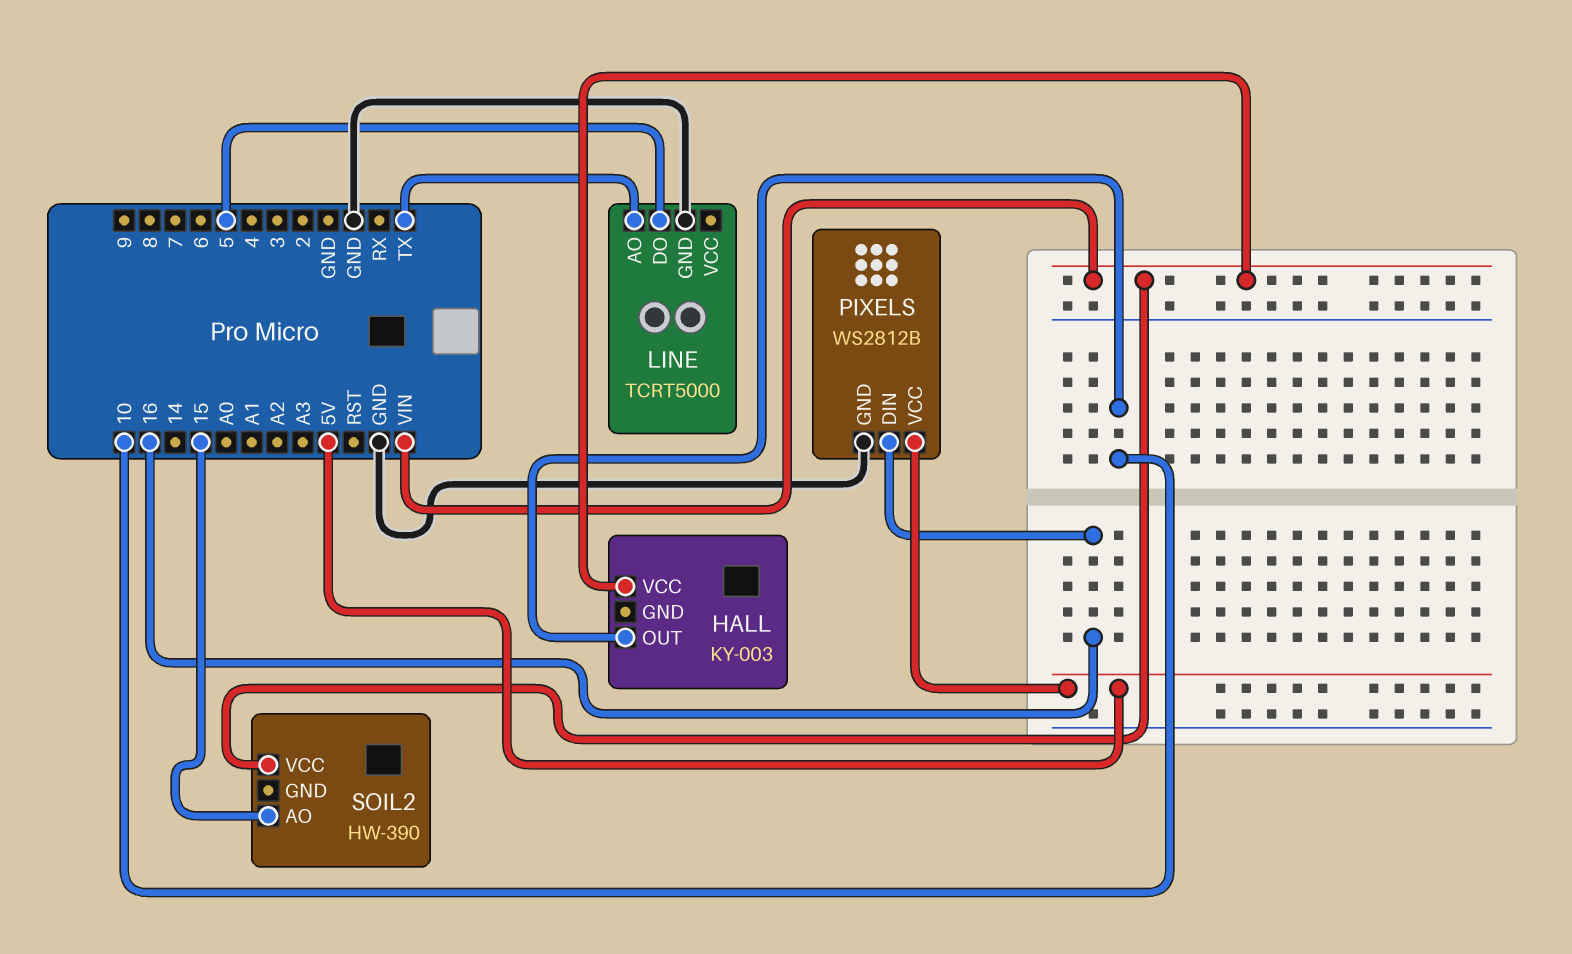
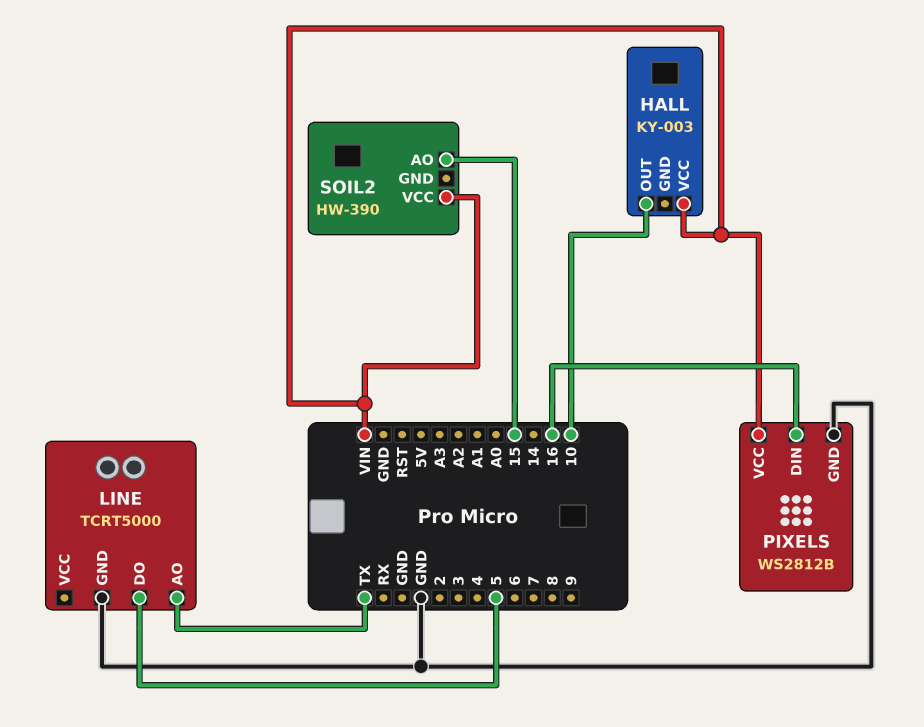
PIXELS pin VCC: 5V -> VIN

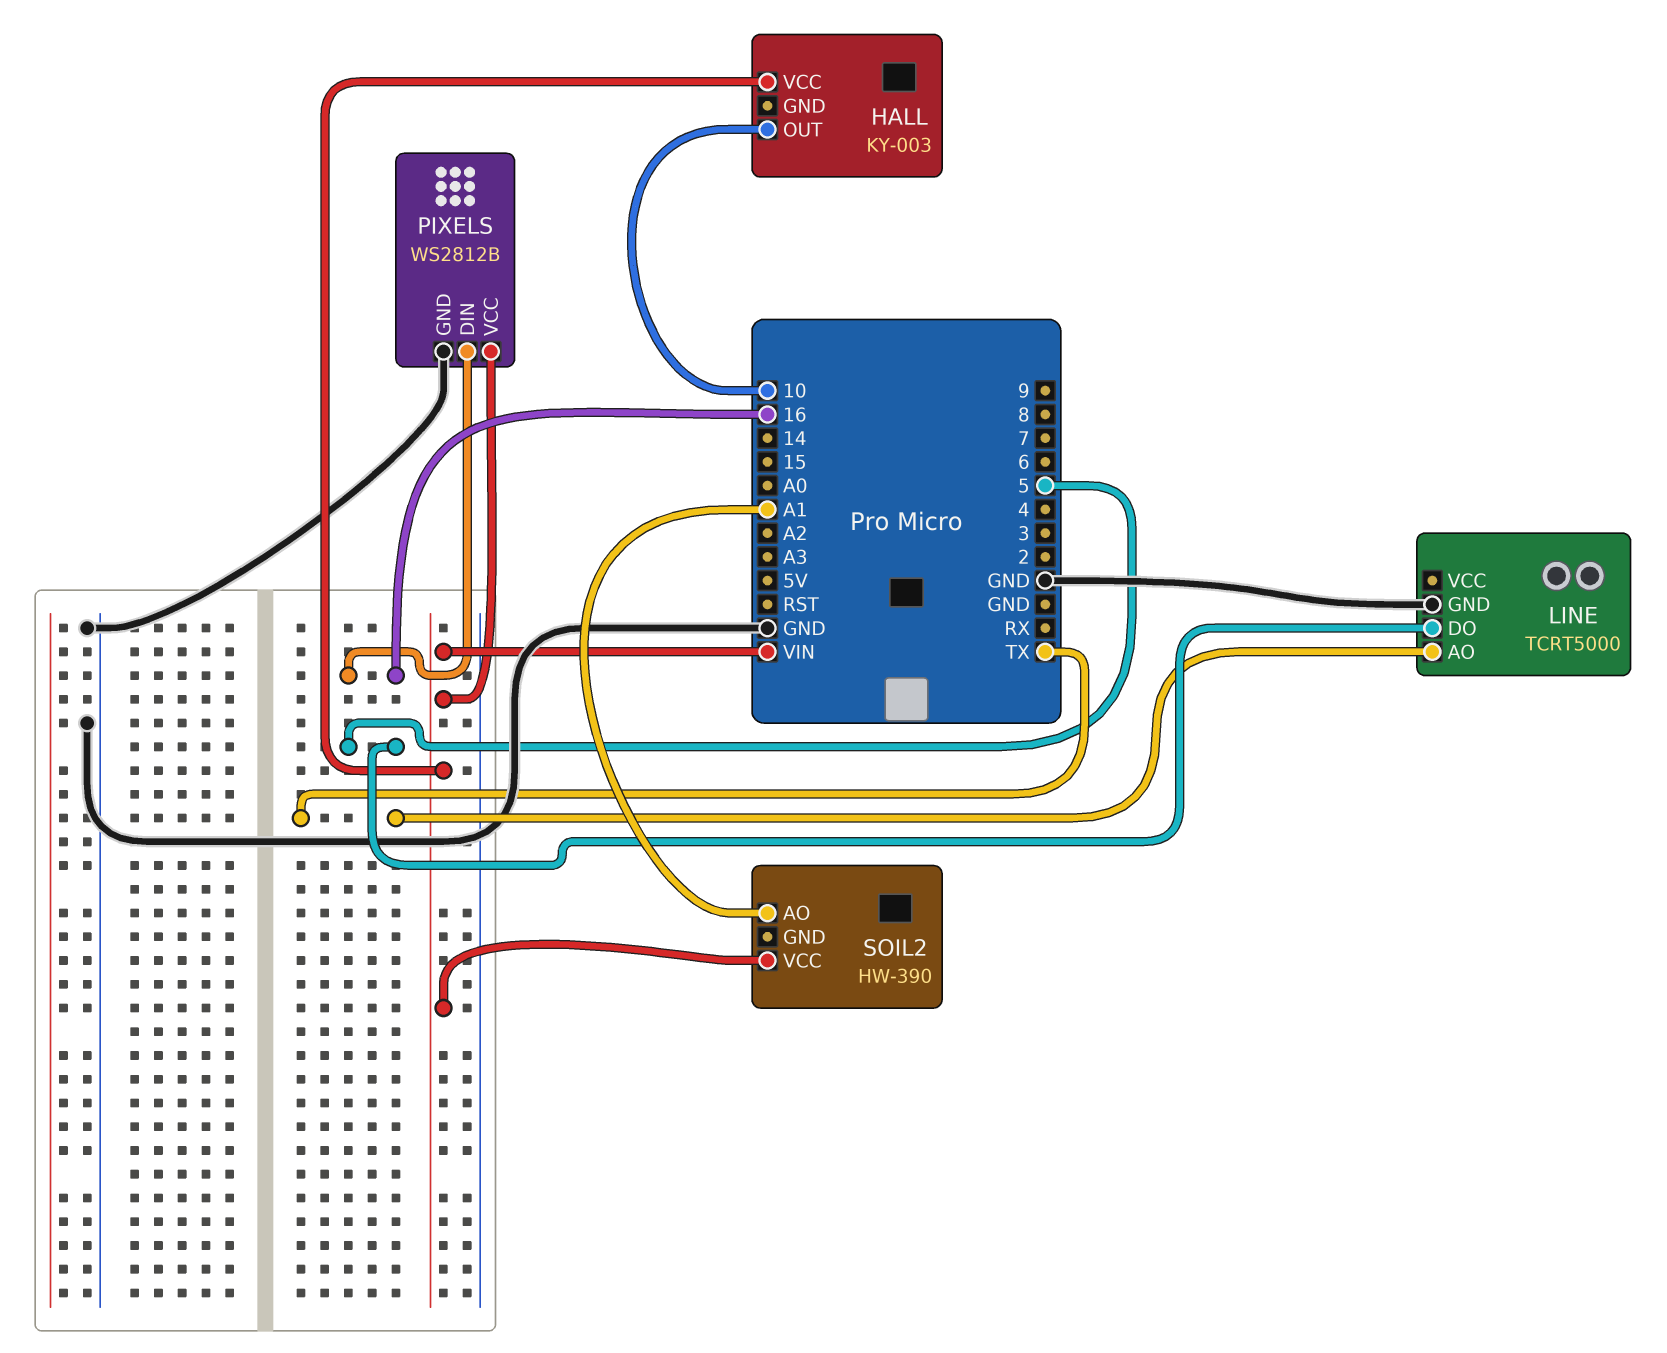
SOIL2 pin AO: 15 -> A1

